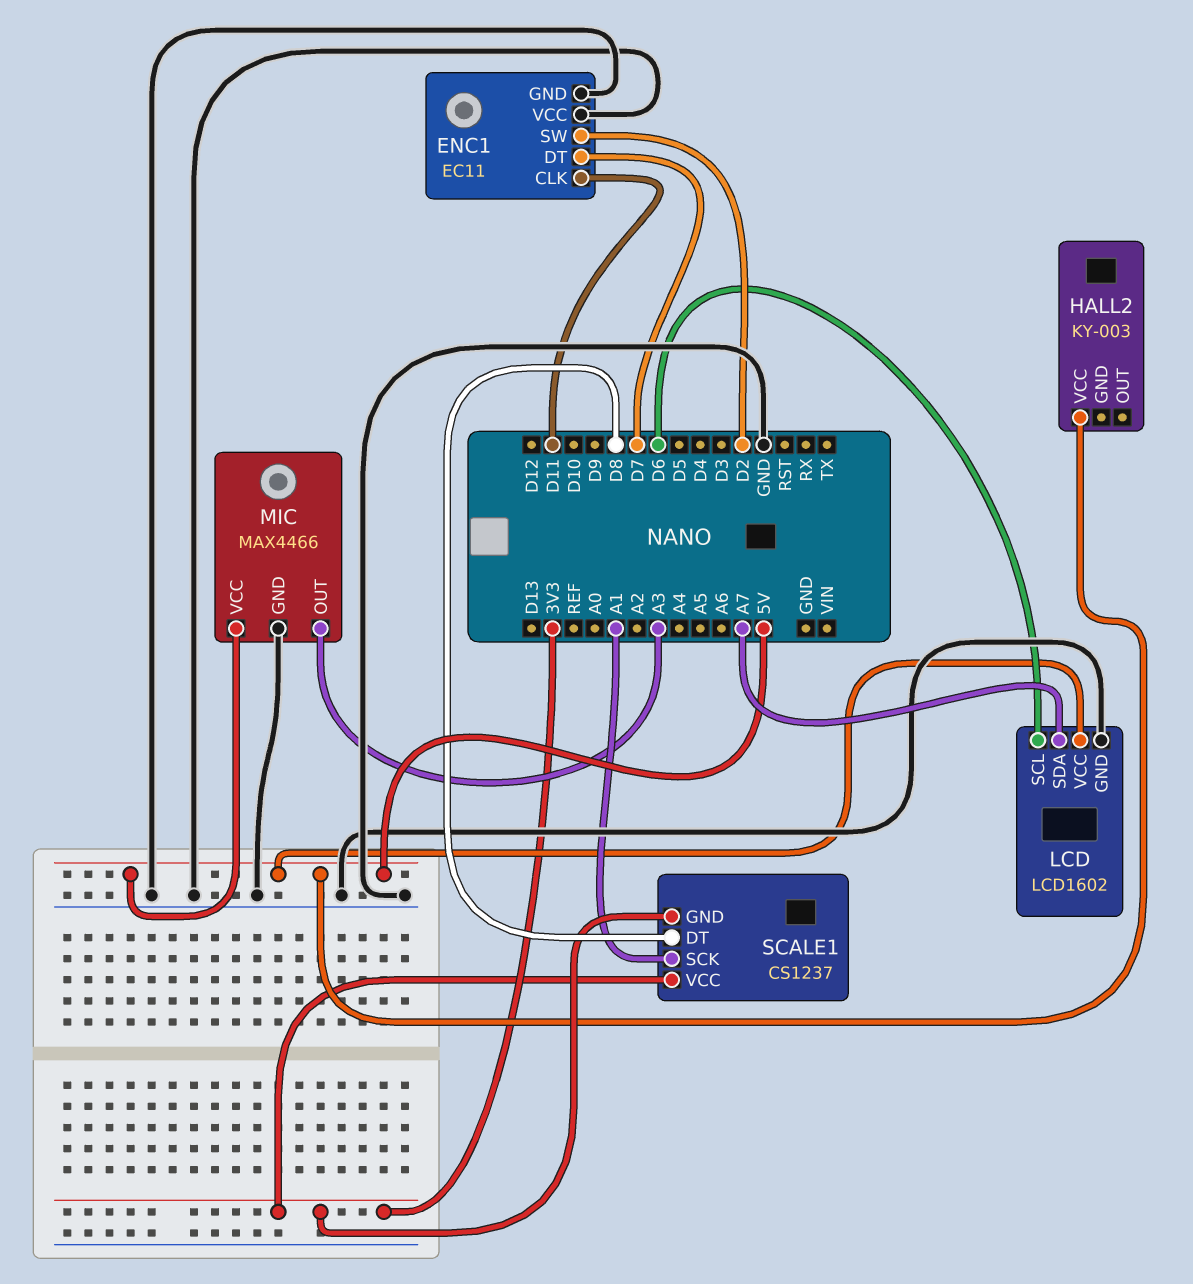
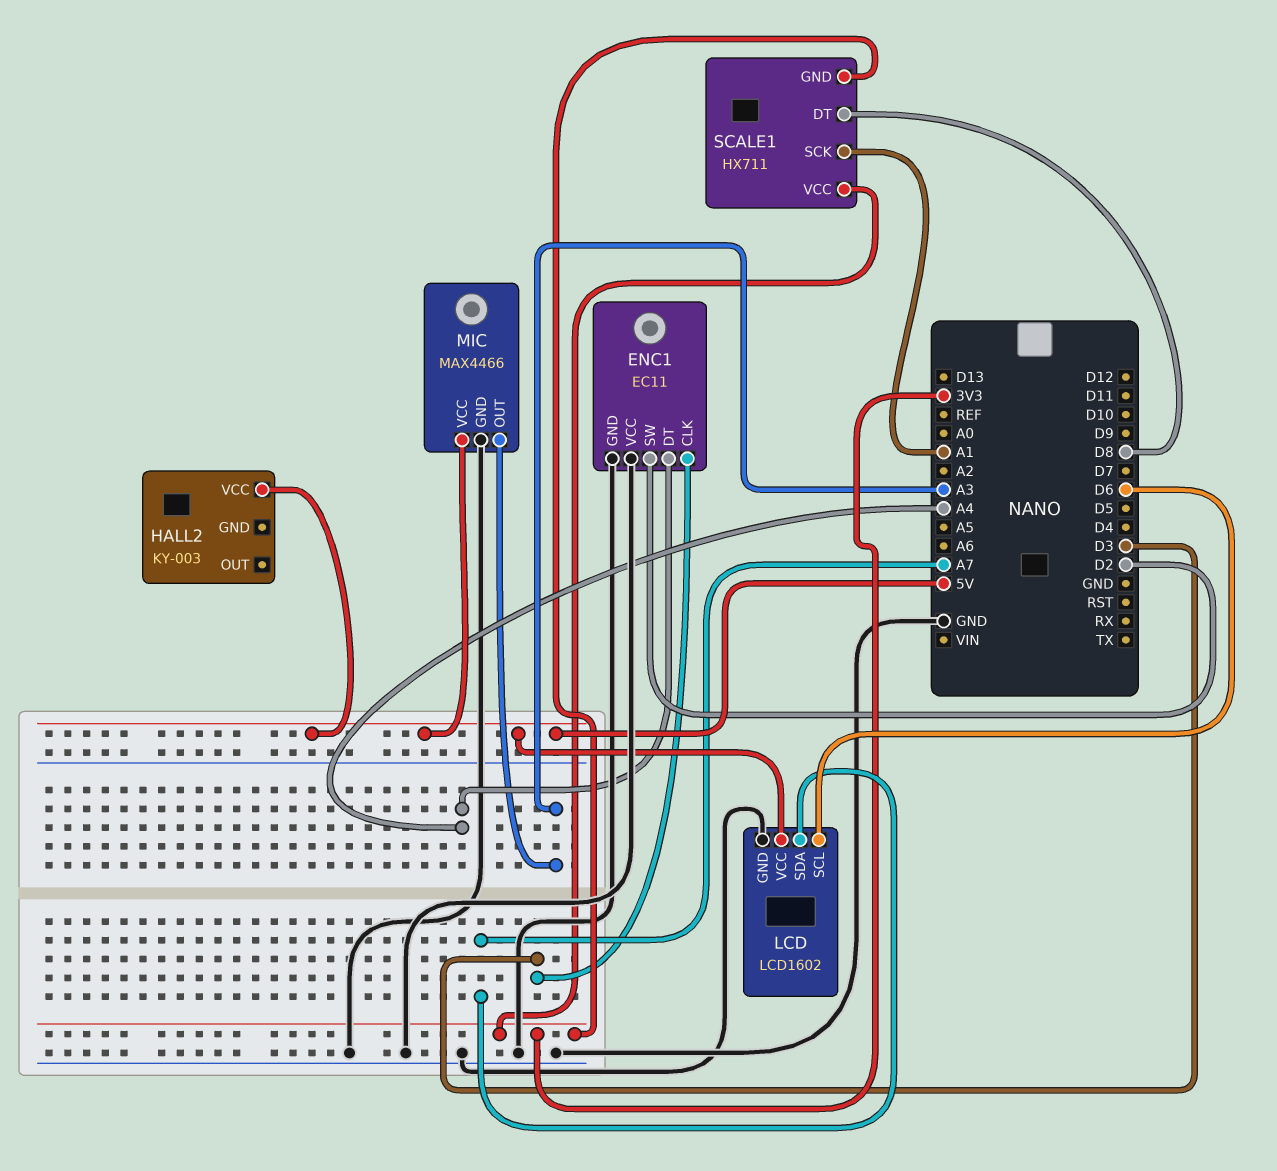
ENC1 pin CLK: D11 -> D3
ENC1 pin DT: D7 -> A4
SCALE1: CS1237 -> HX711

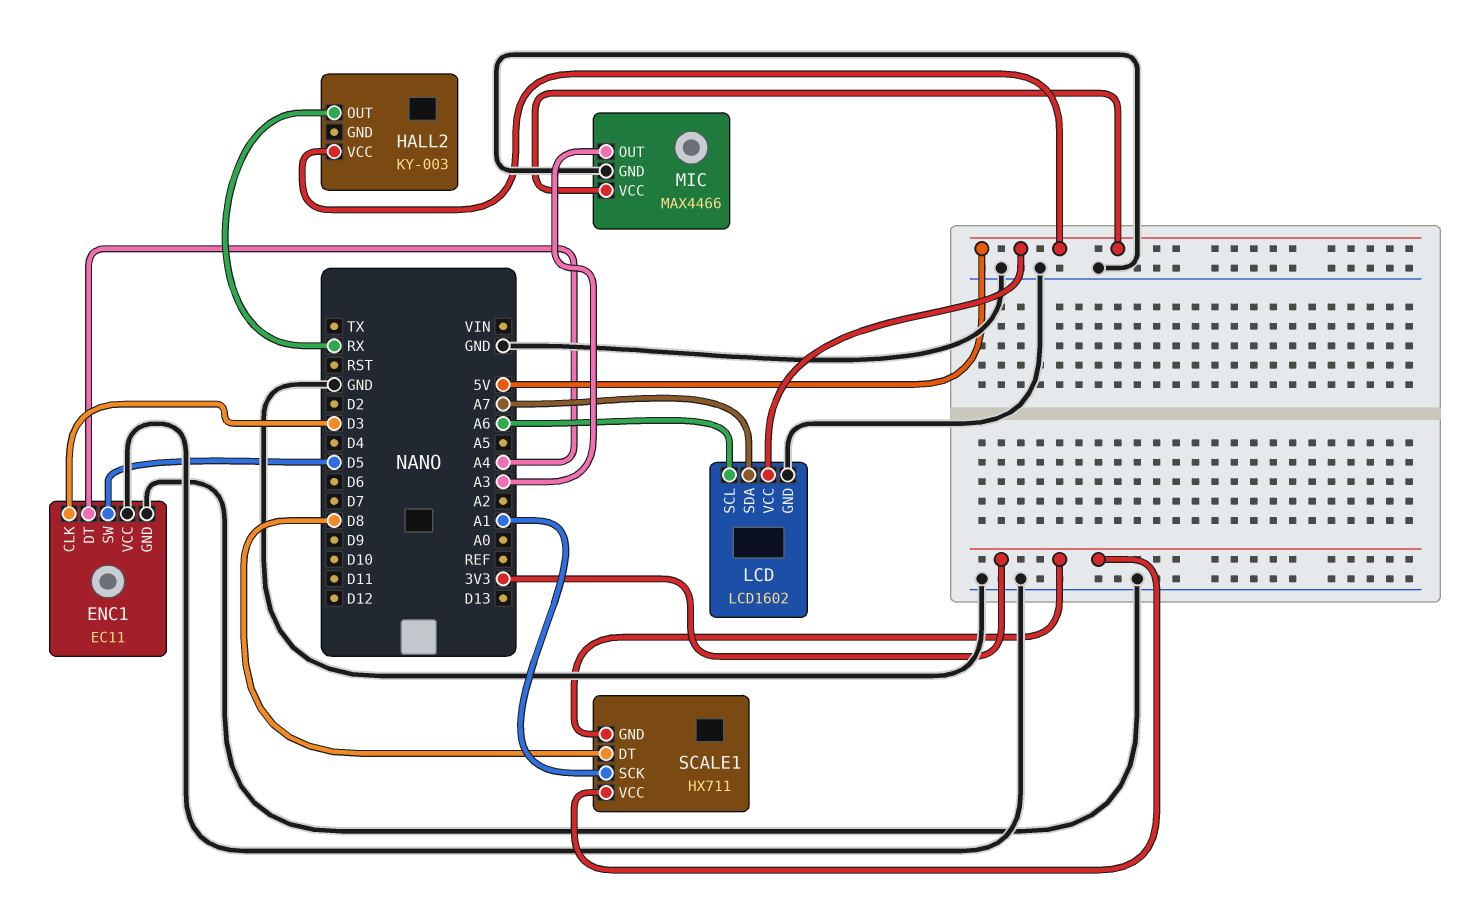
ENC1 pin SW: D2 -> D5
HALL2 pin OUT: none -> RX
LCD pin SCL: D6 -> A6

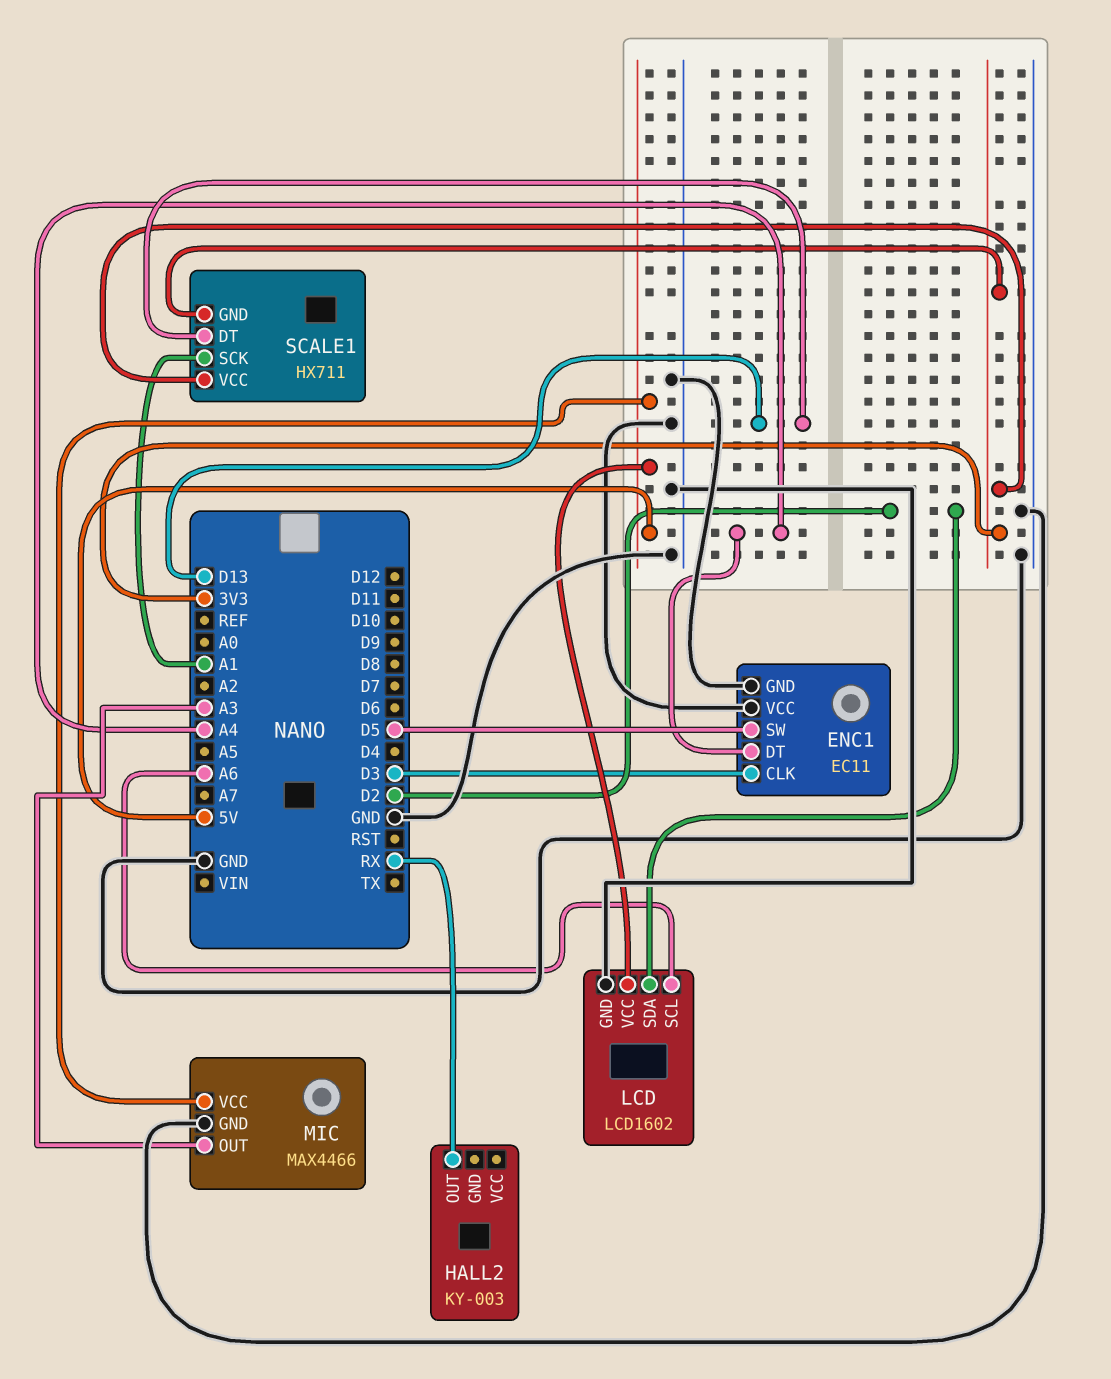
HALL2 pin VCC: 5V -> none
LCD pin SDA: A7 -> D2
SCALE1 pin DT: D8 -> D13

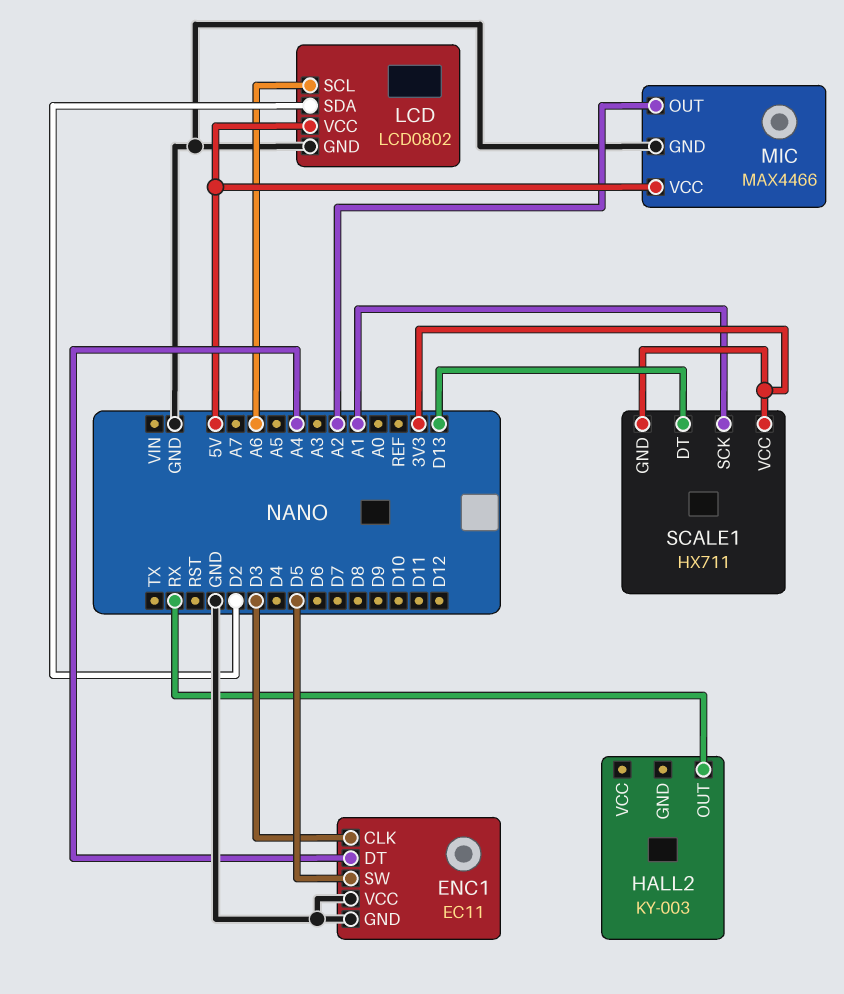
LCD: LCD1602 -> LCD0802
MIC pin OUT: A3 -> A2

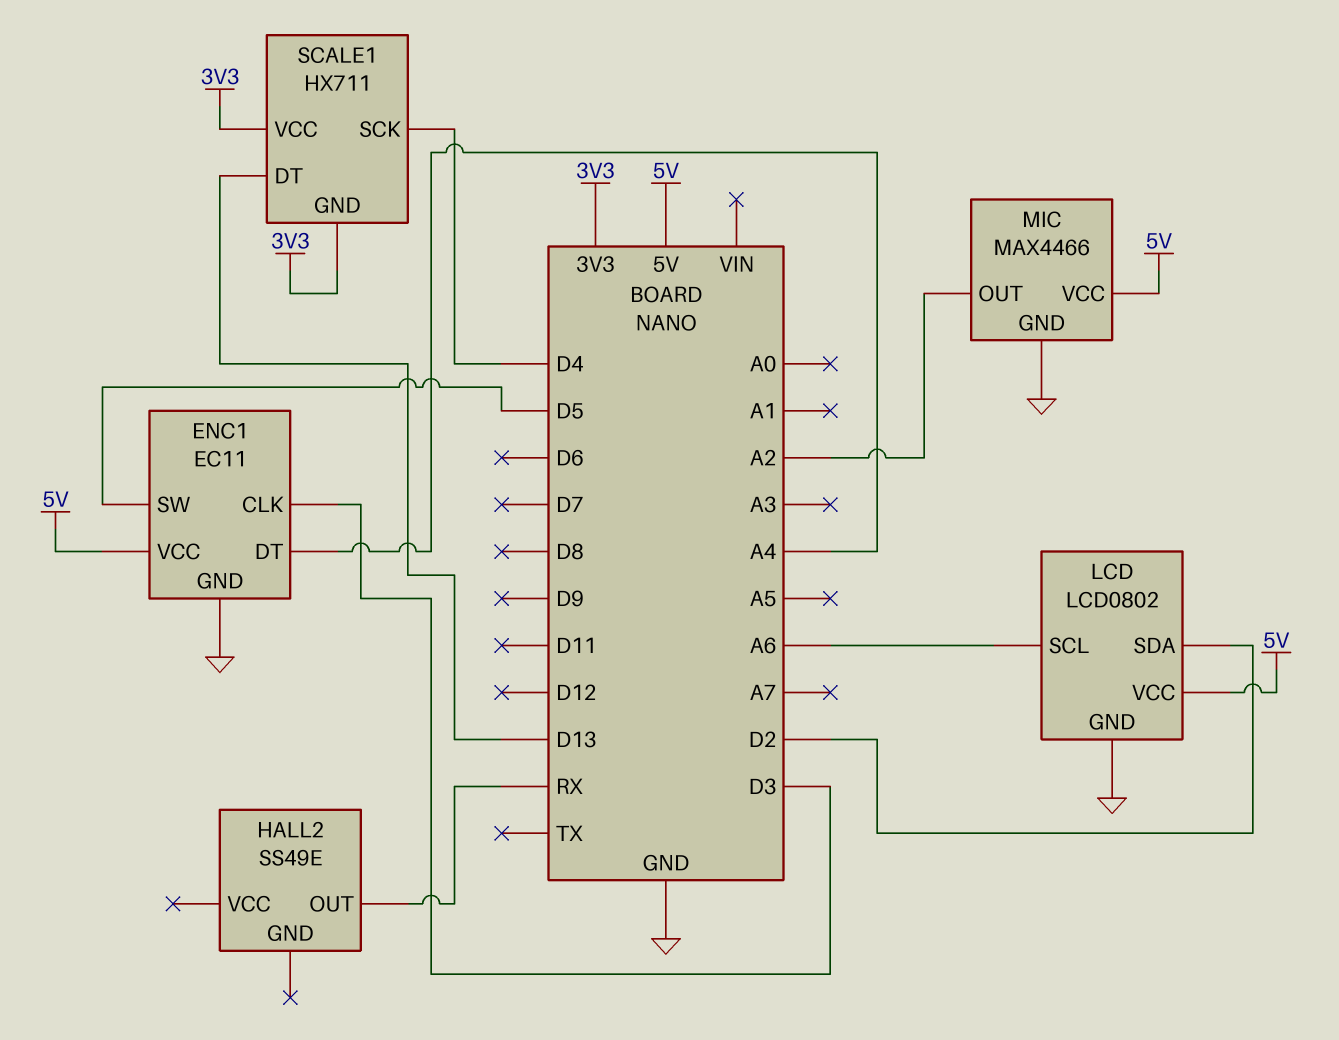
ENC1 pin VCC: GND -> 5V
HALL2: KY-003 -> SS49E
SCALE1 pin SCK: A1 -> D4

